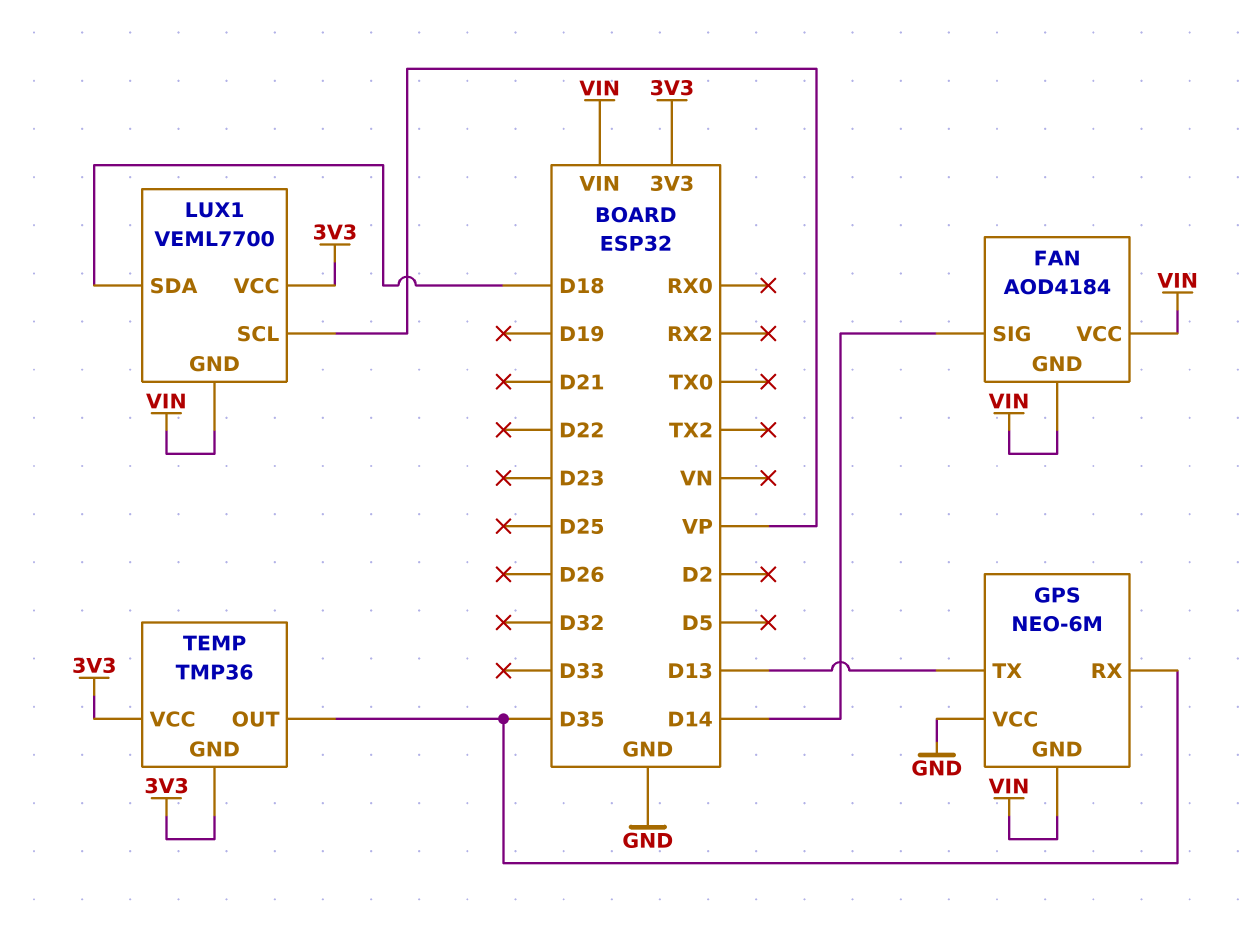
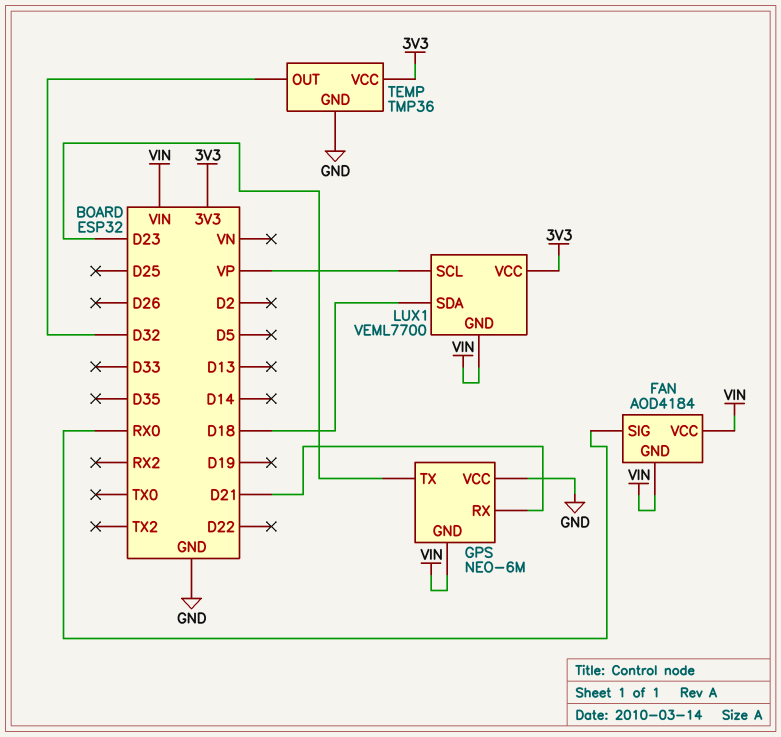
FAN pin SIG: D14 -> RX0
GPS pin RX: D35 -> D21
GPS pin TX: D13 -> D23
TEMP pin GND: 3V3 -> GND
TEMP pin OUT: D35 -> D32

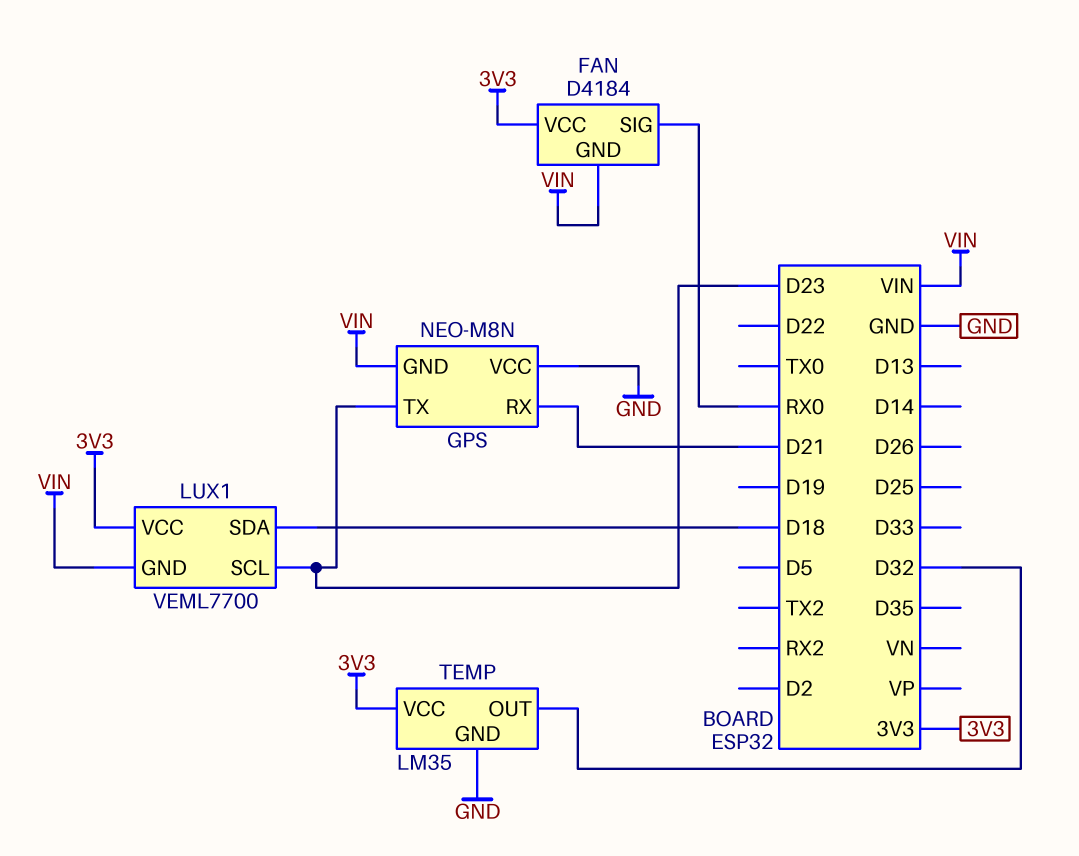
FAN: AOD4184 -> D4184
FAN pin VCC: VIN -> 3V3
GPS: NEO-6M -> NEO-M8N
LUX1 pin SCL: VP -> D23
TEMP: TMP36 -> LM35

